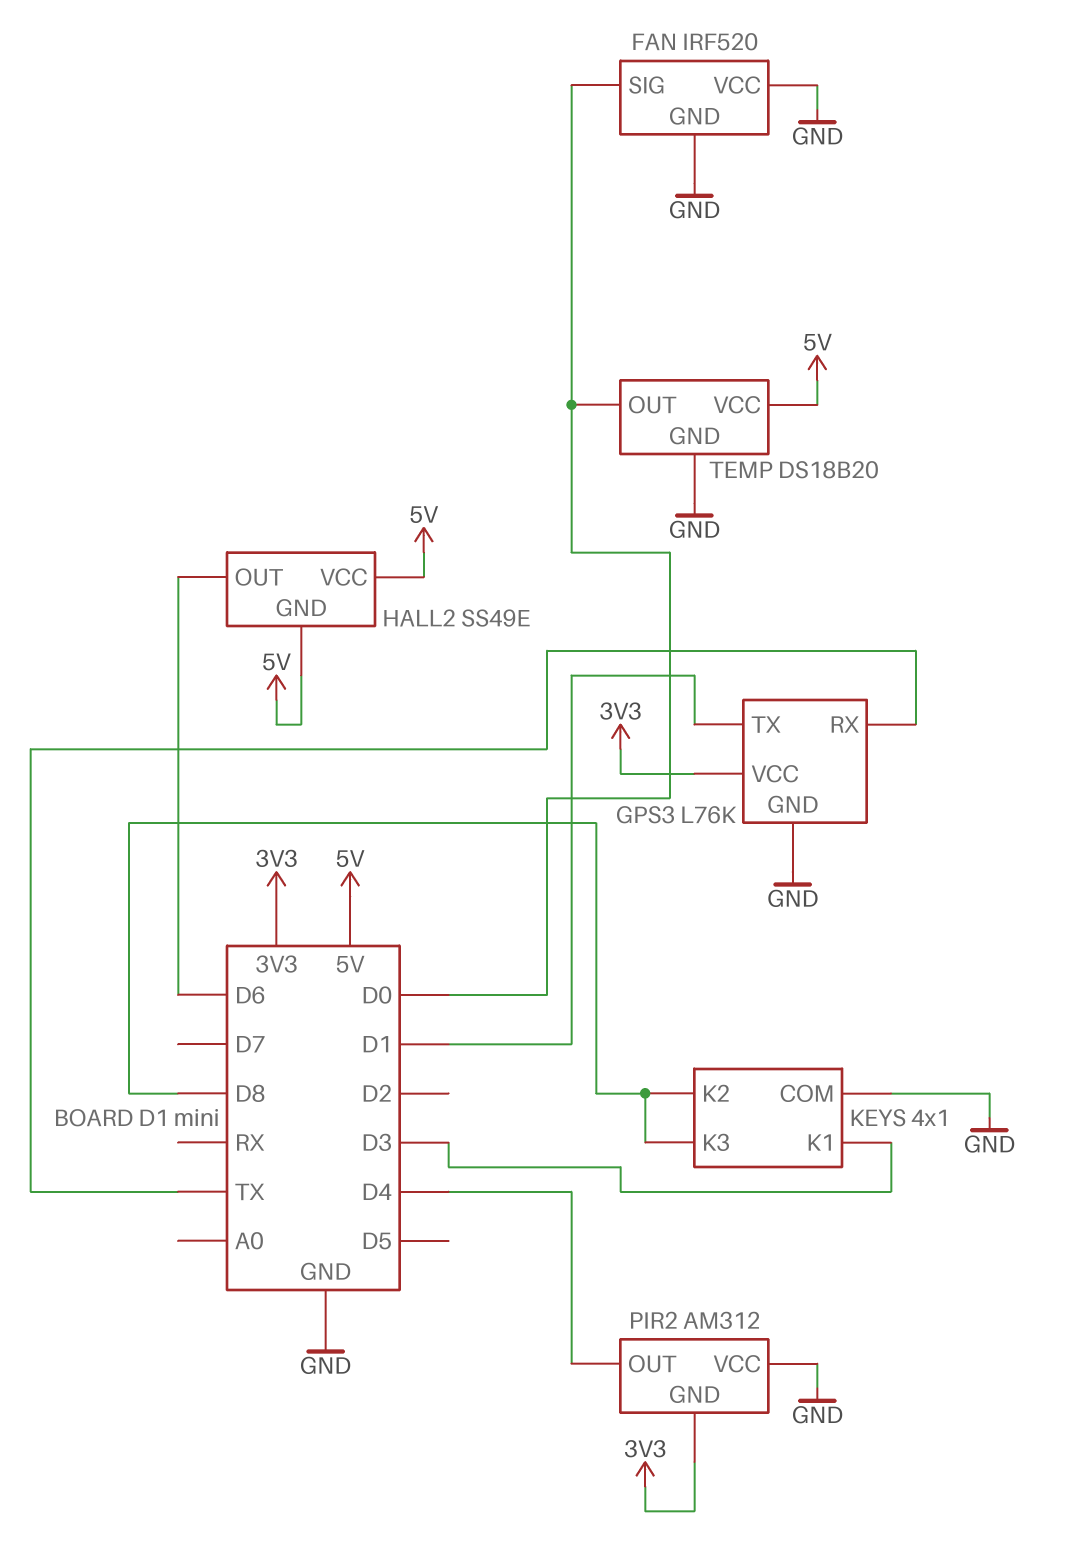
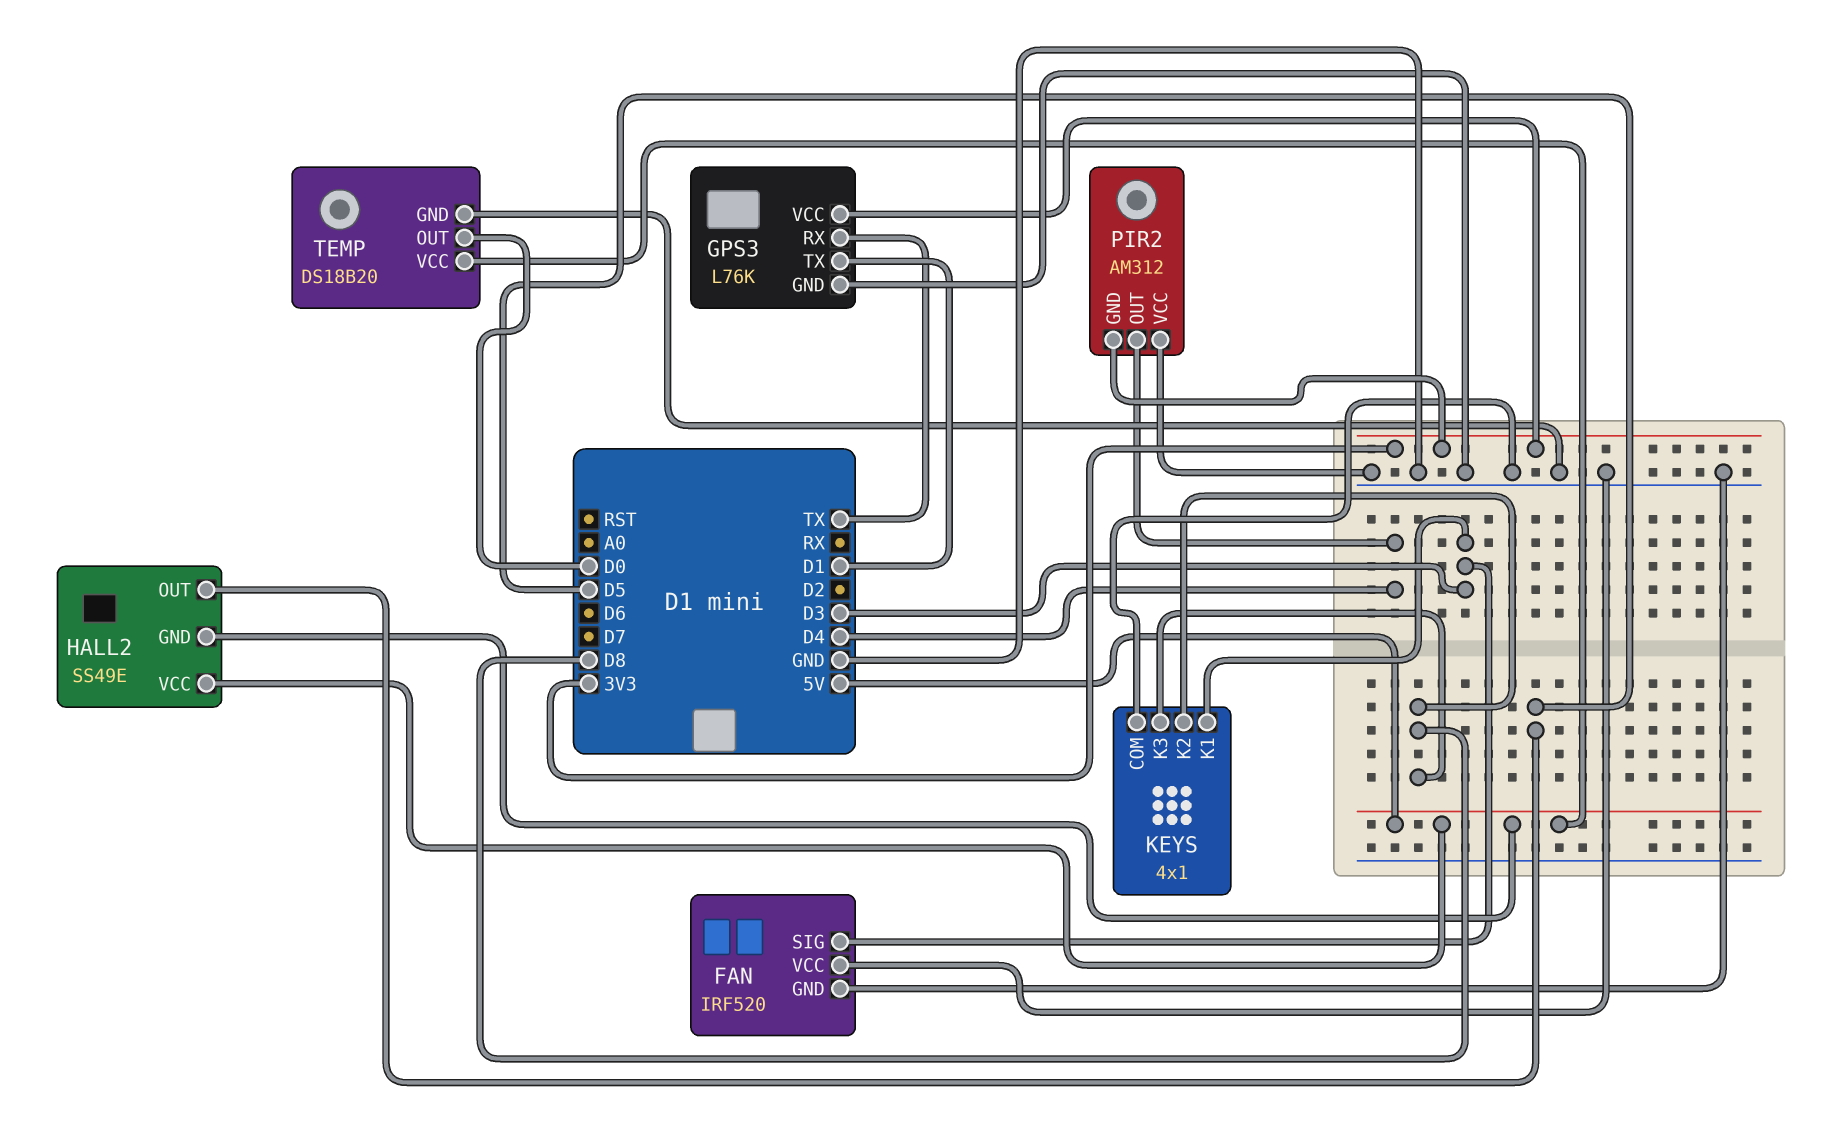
FAN pin SIG: D0 -> D3
HALL2 pin OUT: D6 -> D5

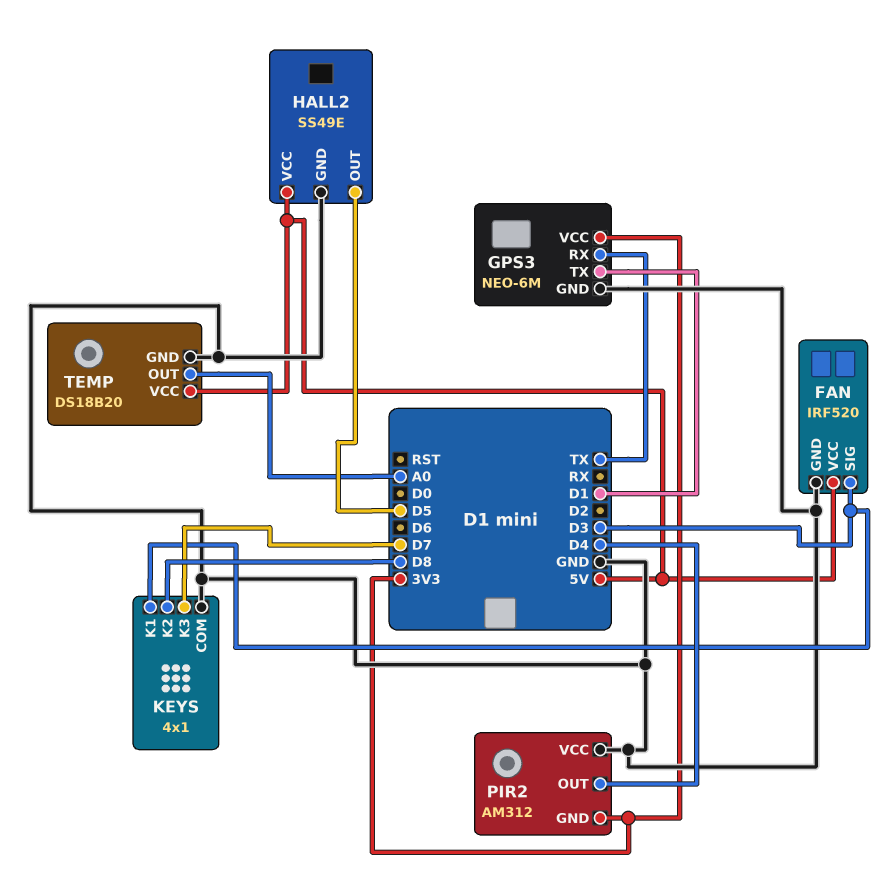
FAN pin VCC: GND -> 5V
GPS3: L76K -> NEO-6M
HALL2 pin GND: 5V -> GND
KEYS pin K3: D8 -> D7
TEMP pin OUT: D0 -> A0

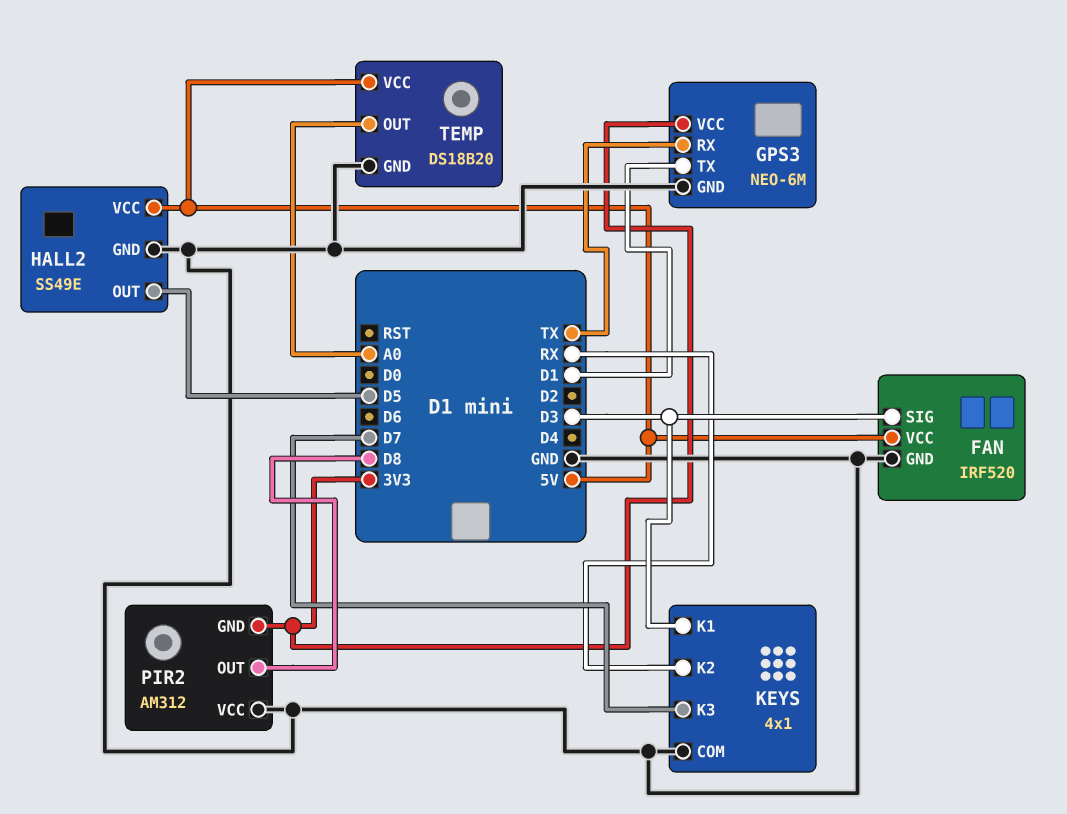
KEYS pin K2: D8 -> RX
PIR2 pin OUT: D4 -> D8

